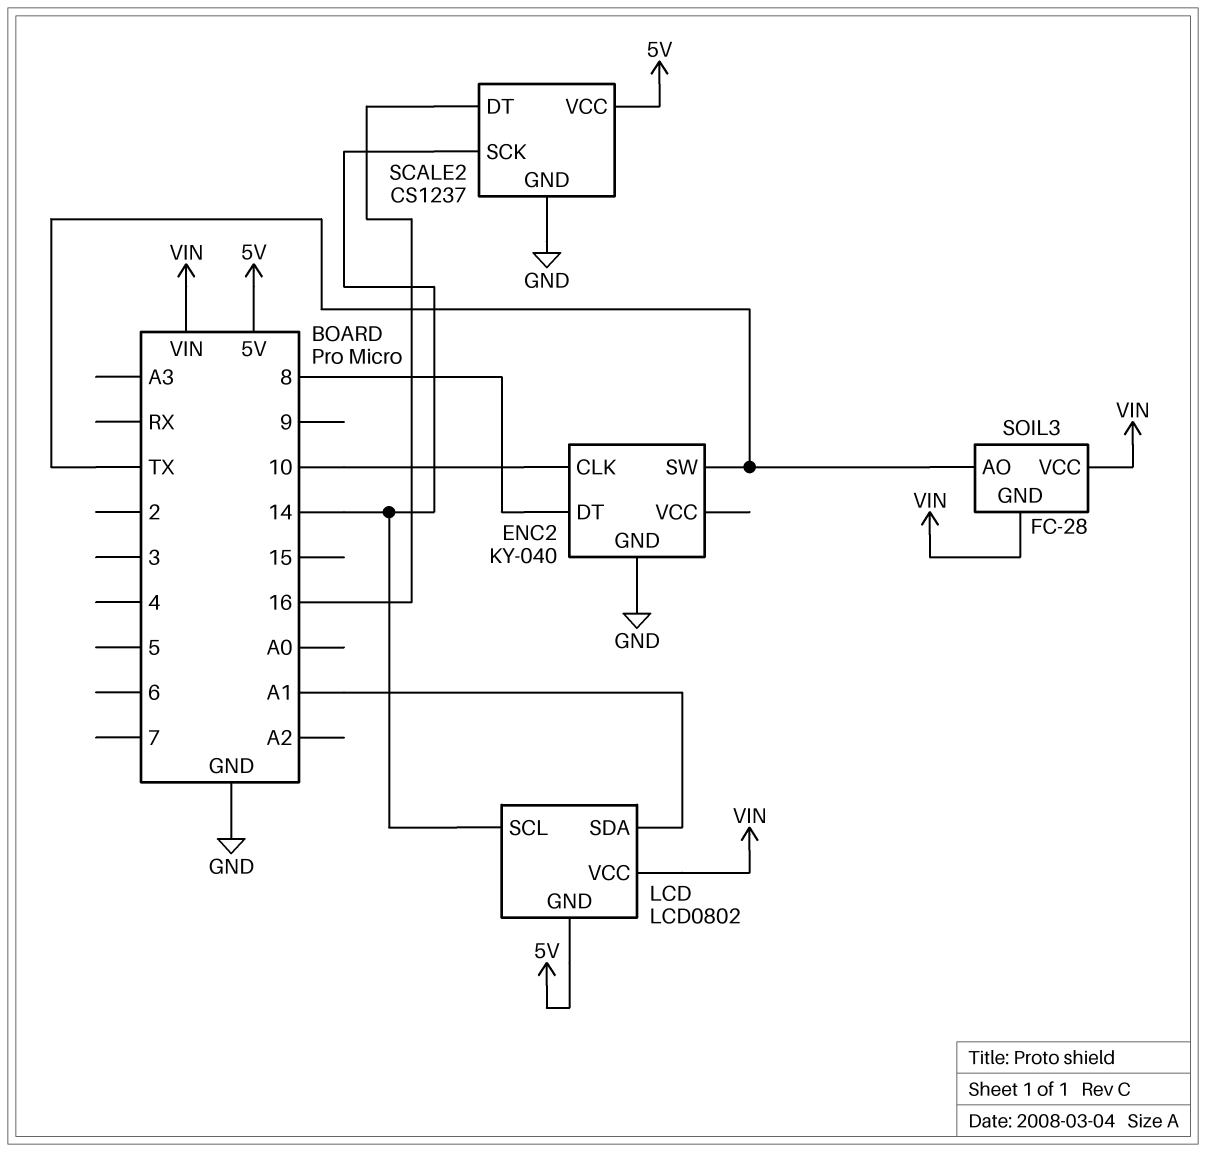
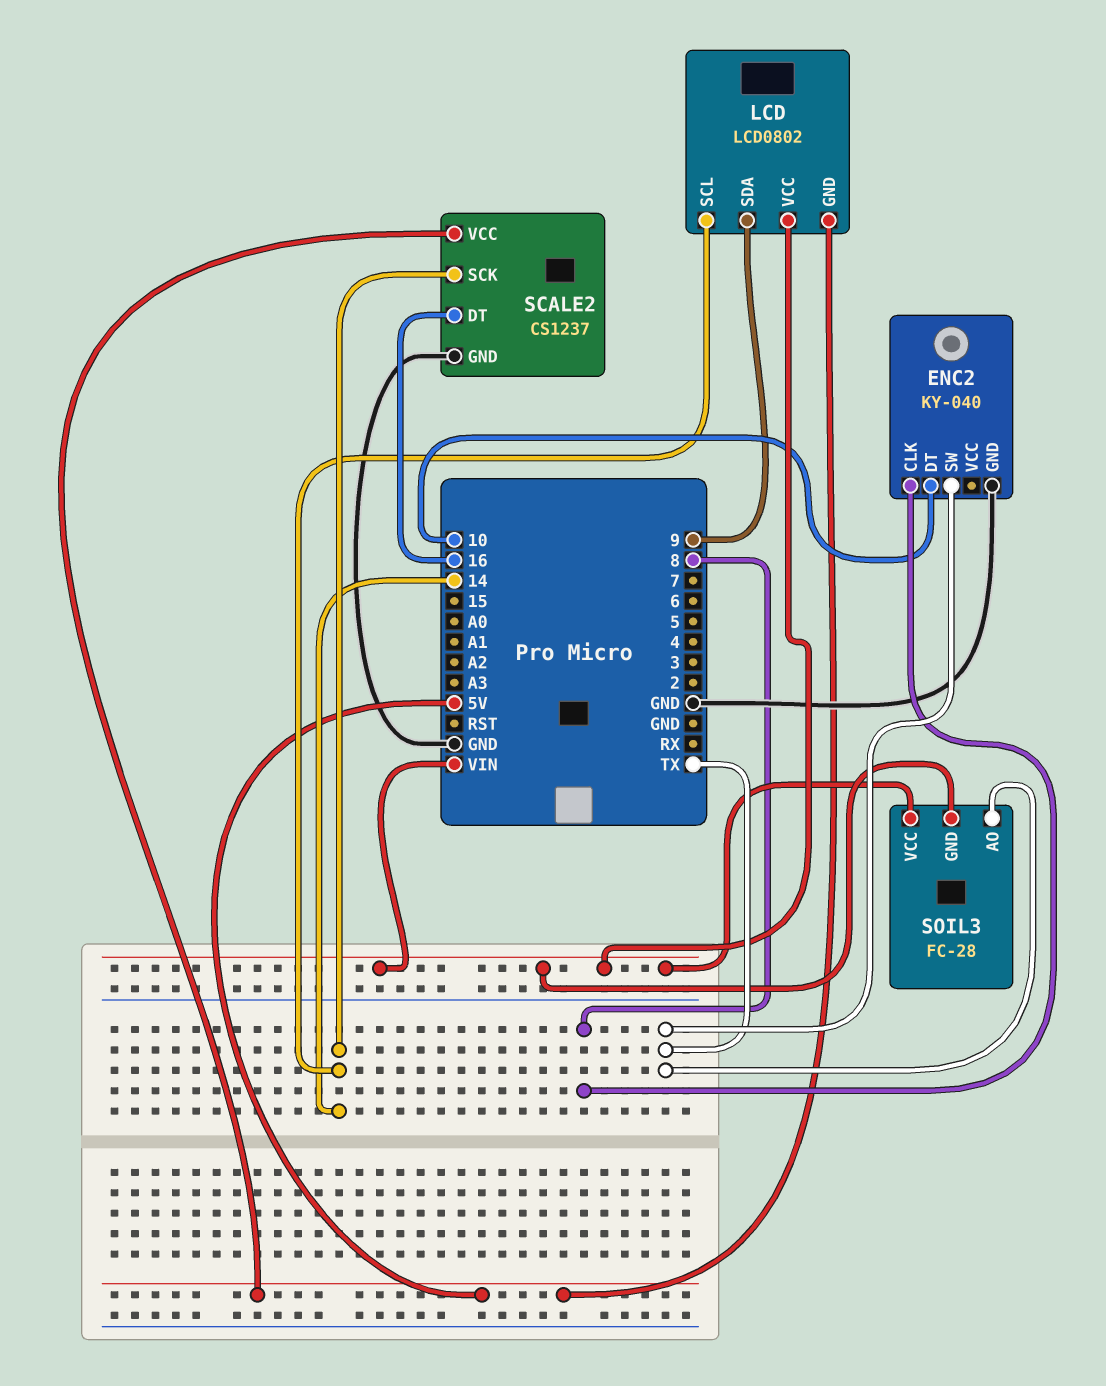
ENC2 pin CLK: 10 -> 8
ENC2 pin DT: 8 -> 10
LCD pin SDA: A1 -> 9

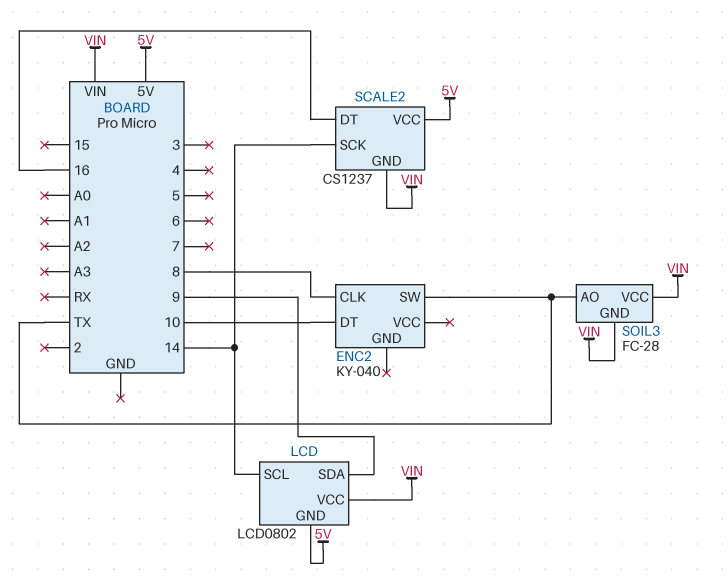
ENC2 pin GND: GND -> none
SCALE2 pin GND: GND -> VIN

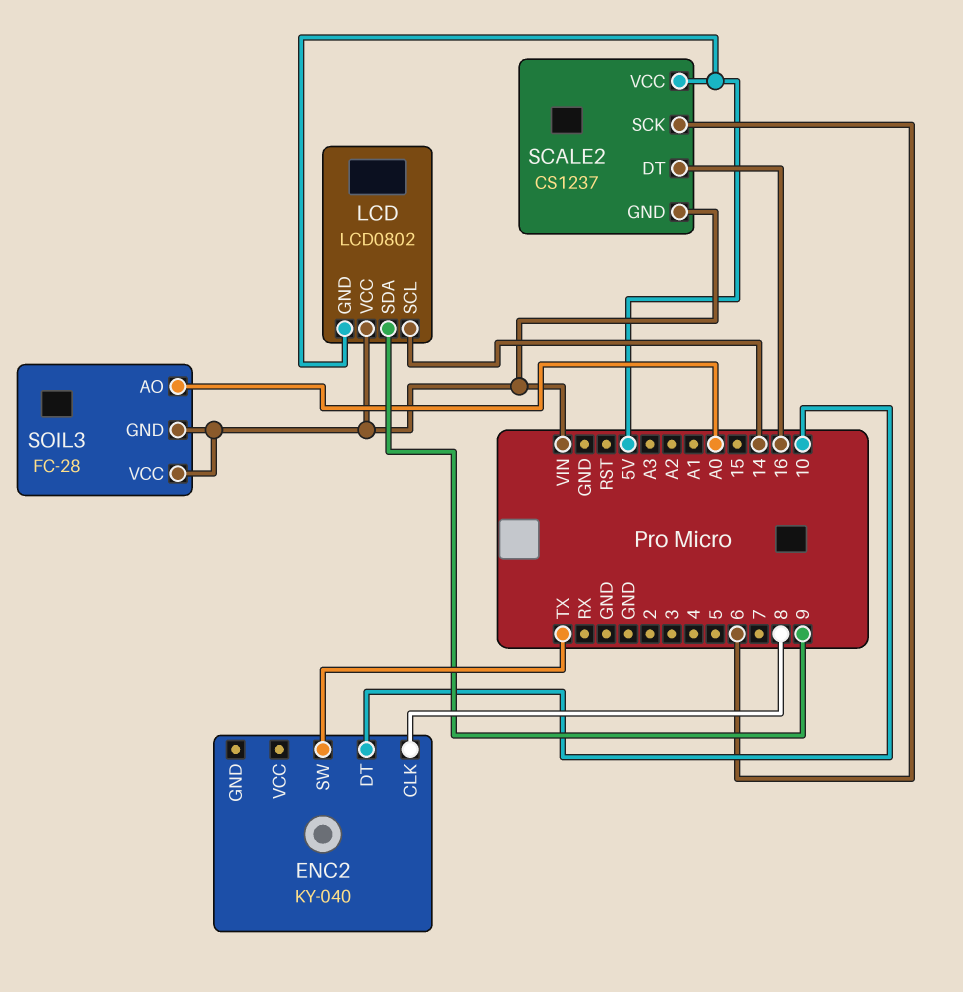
SCALE2 pin SCK: 14 -> 6
SOIL3 pin AO: TX -> A0

